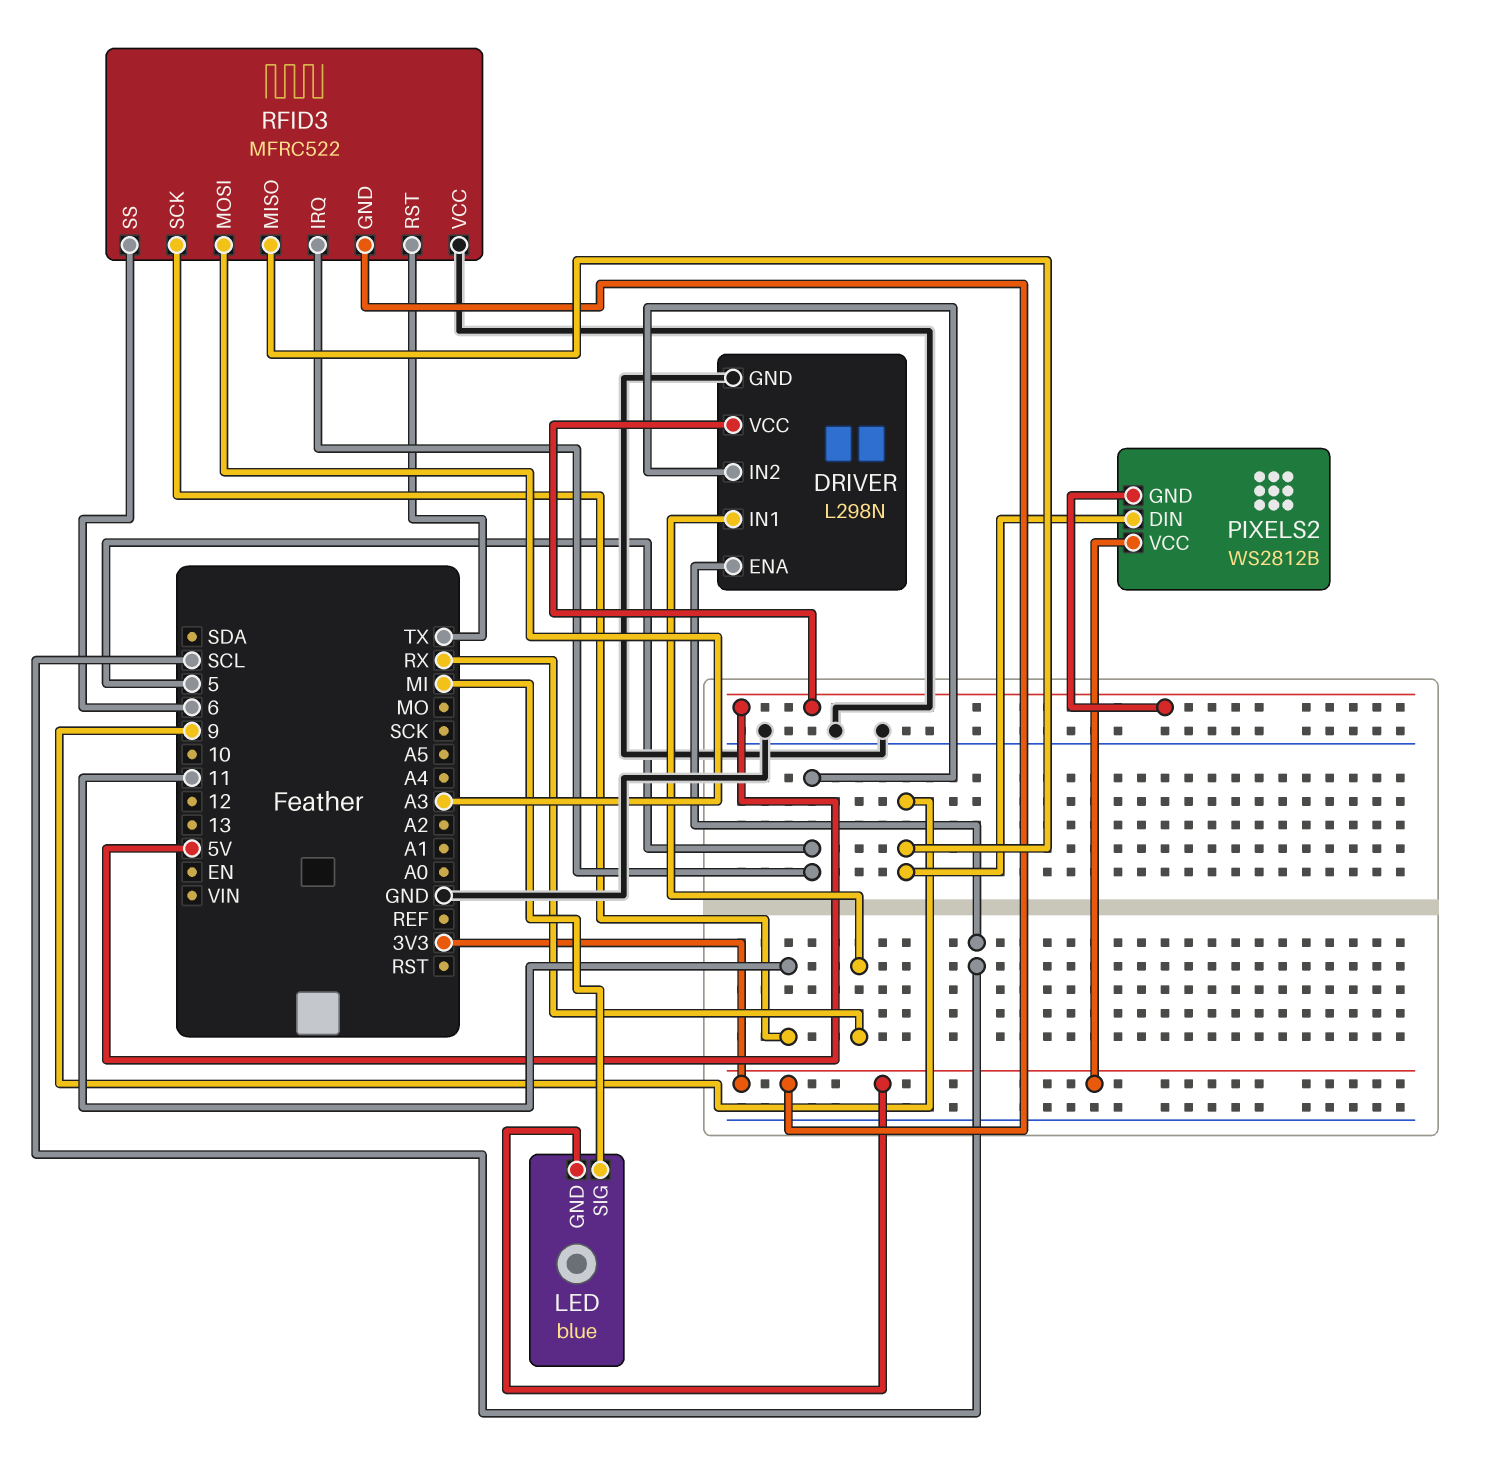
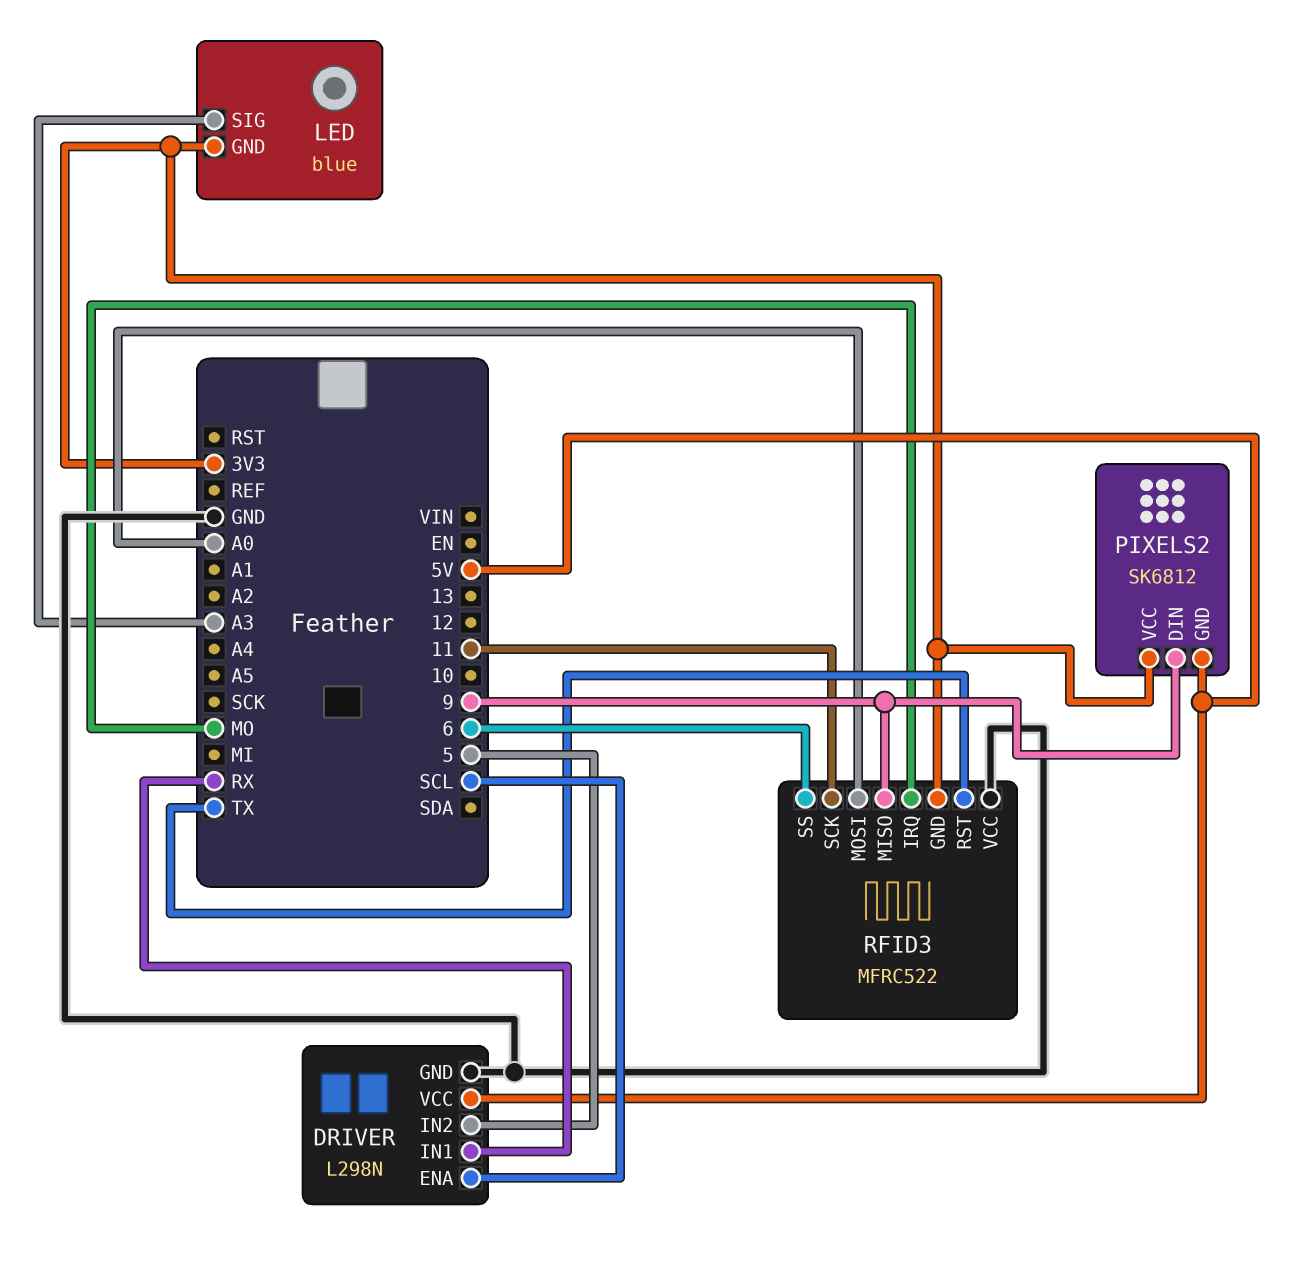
LED pin SIG: MI -> A3
PIXELS2: WS2812B -> SK6812
RFID3 pin IRQ: 5 -> MO
RFID3 pin MOSI: A3 -> A0

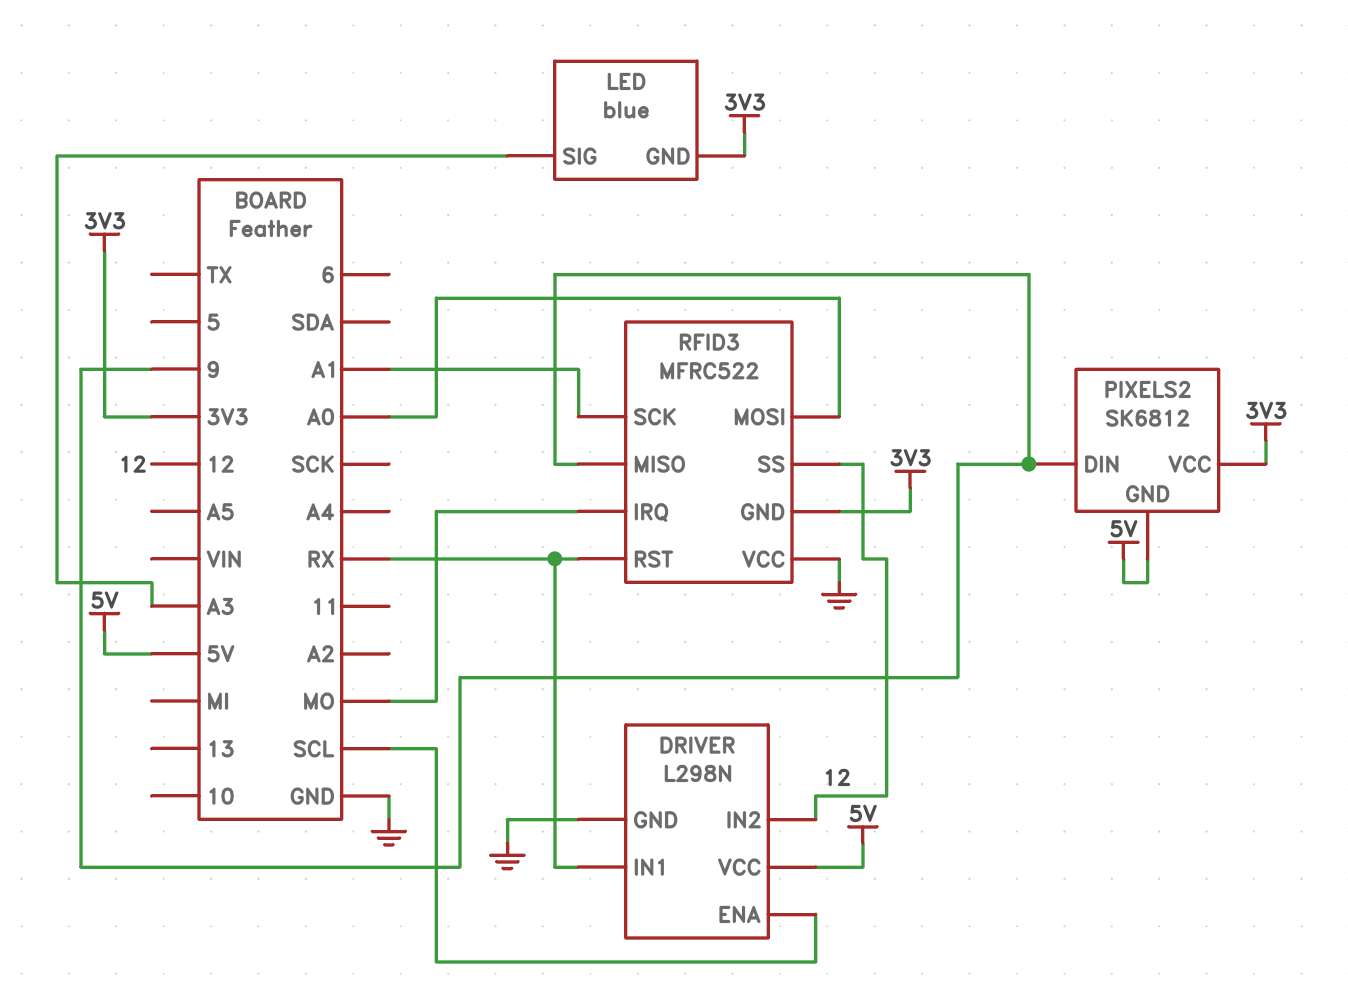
DRIVER pin IN2: 5 -> 12
RFID3 pin RST: TX -> RX
RFID3 pin SCK: 11 -> A1
RFID3 pin SS: 6 -> 12

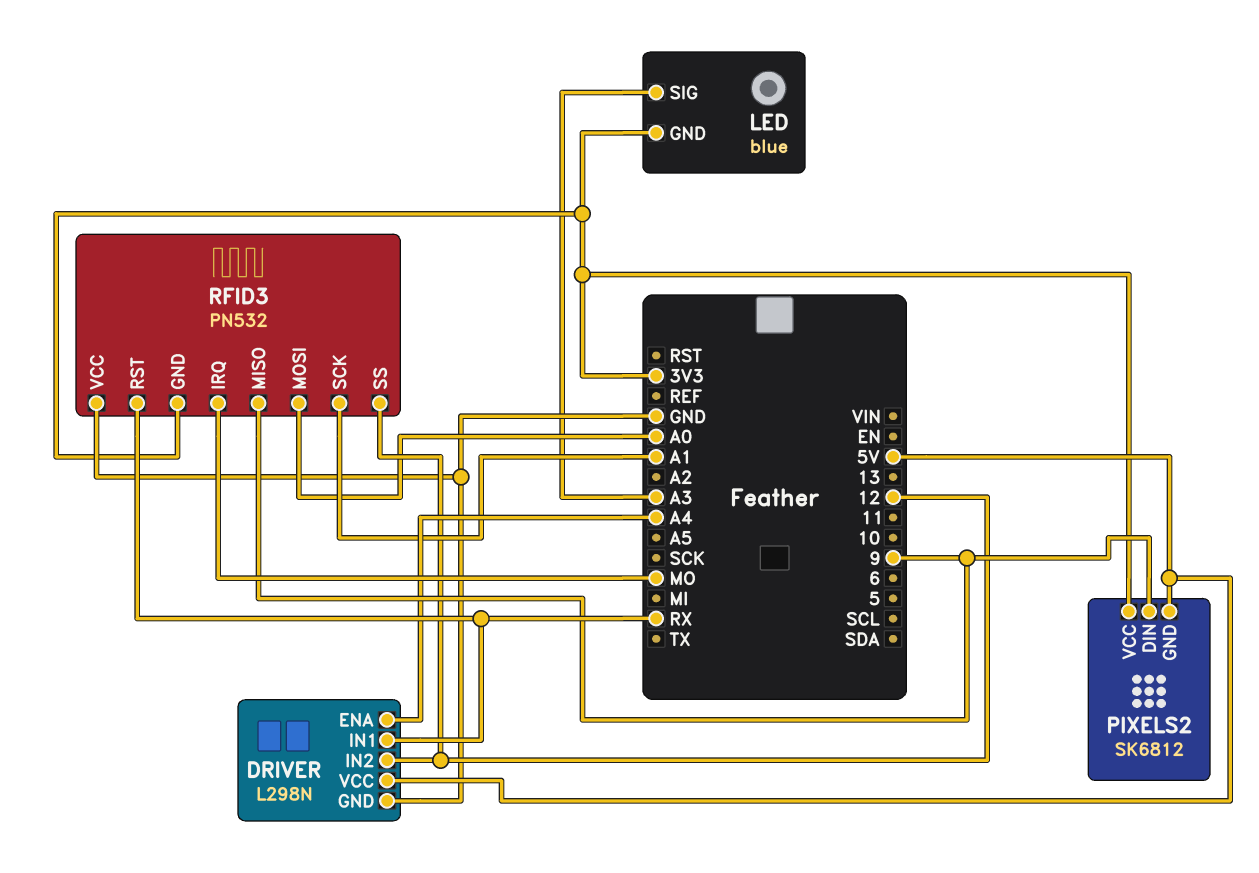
DRIVER pin ENA: SCL -> A4
RFID3: MFRC522 -> PN532

